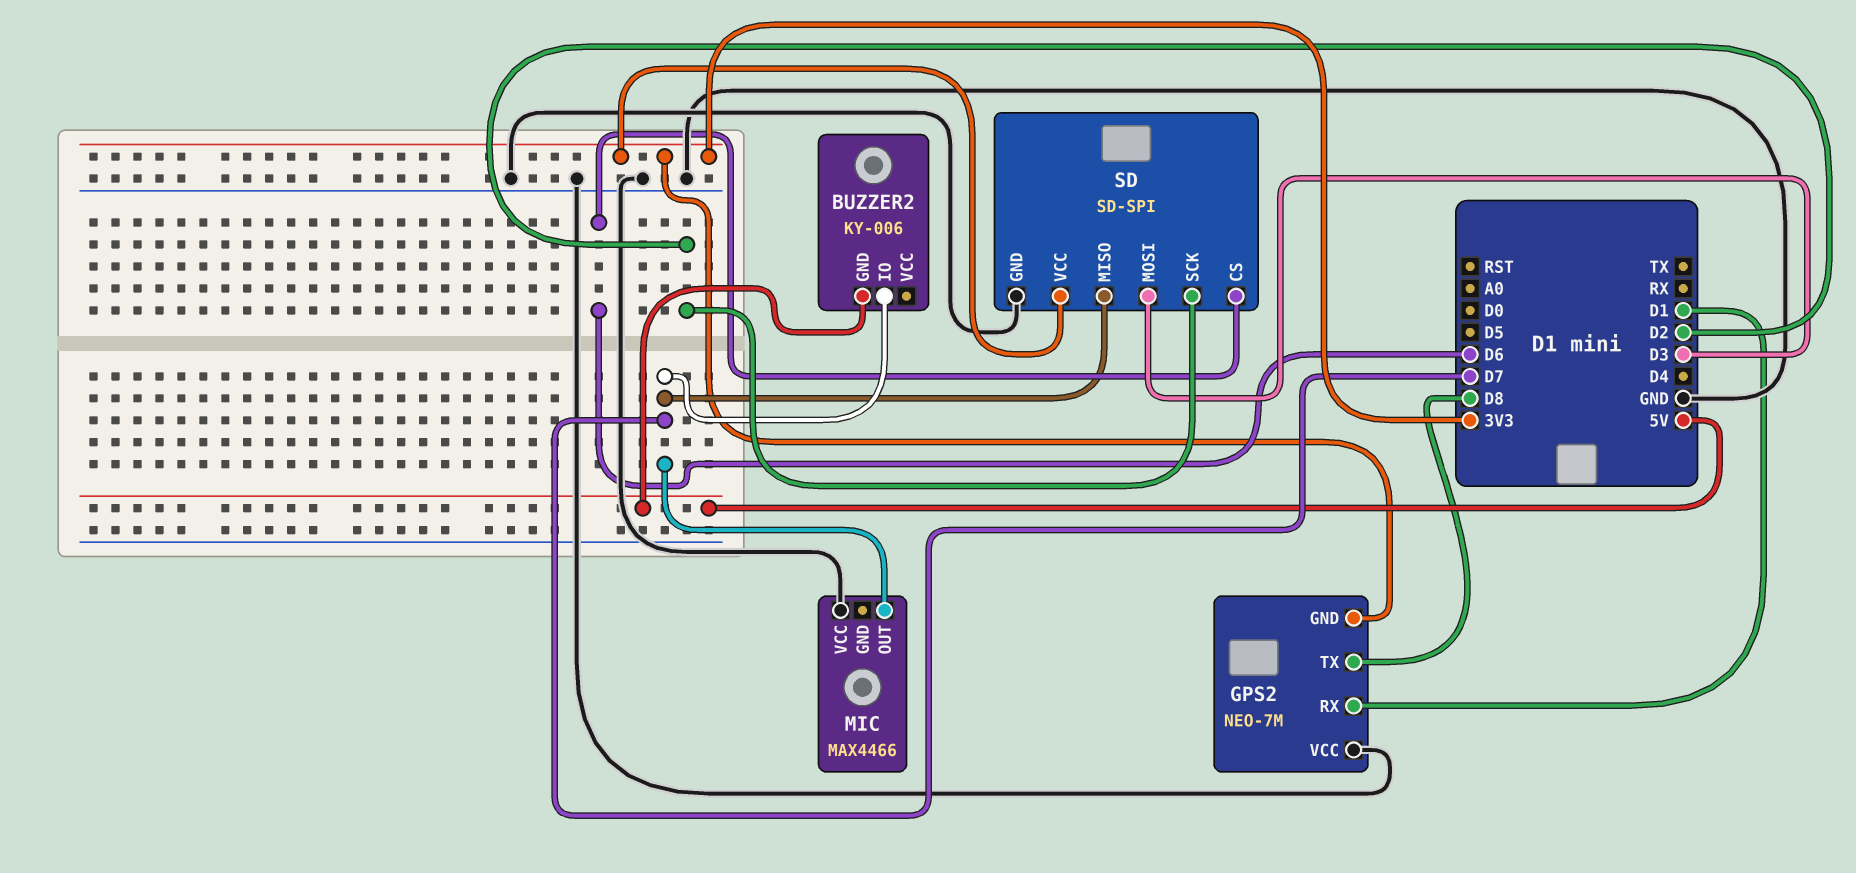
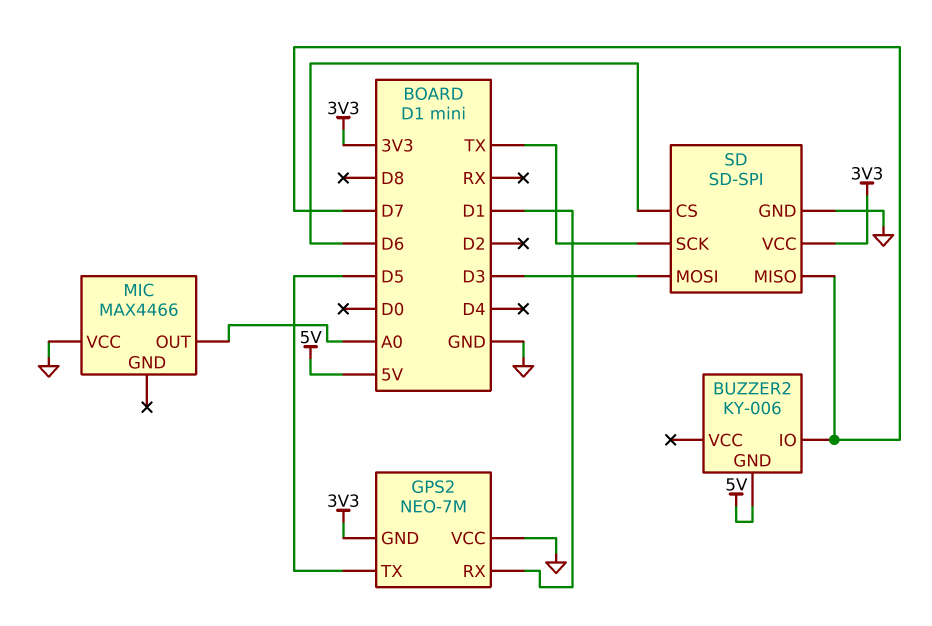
GPS2 pin TX: D8 -> D5
MIC pin OUT: D7 -> A0
SD pin SCK: D2 -> TX

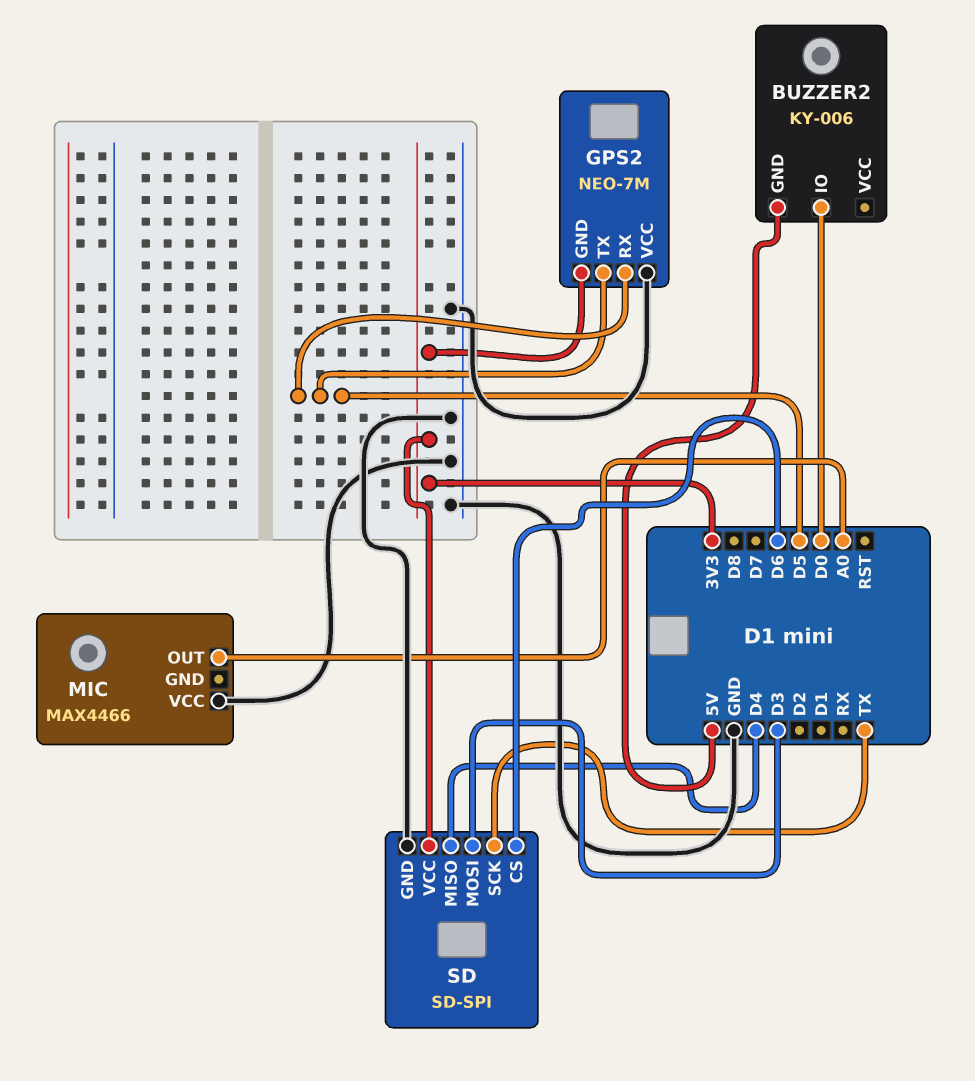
BUZZER2 pin IO: D7 -> D0
GPS2 pin RX: D1 -> D5
SD pin MISO: D7 -> D4

